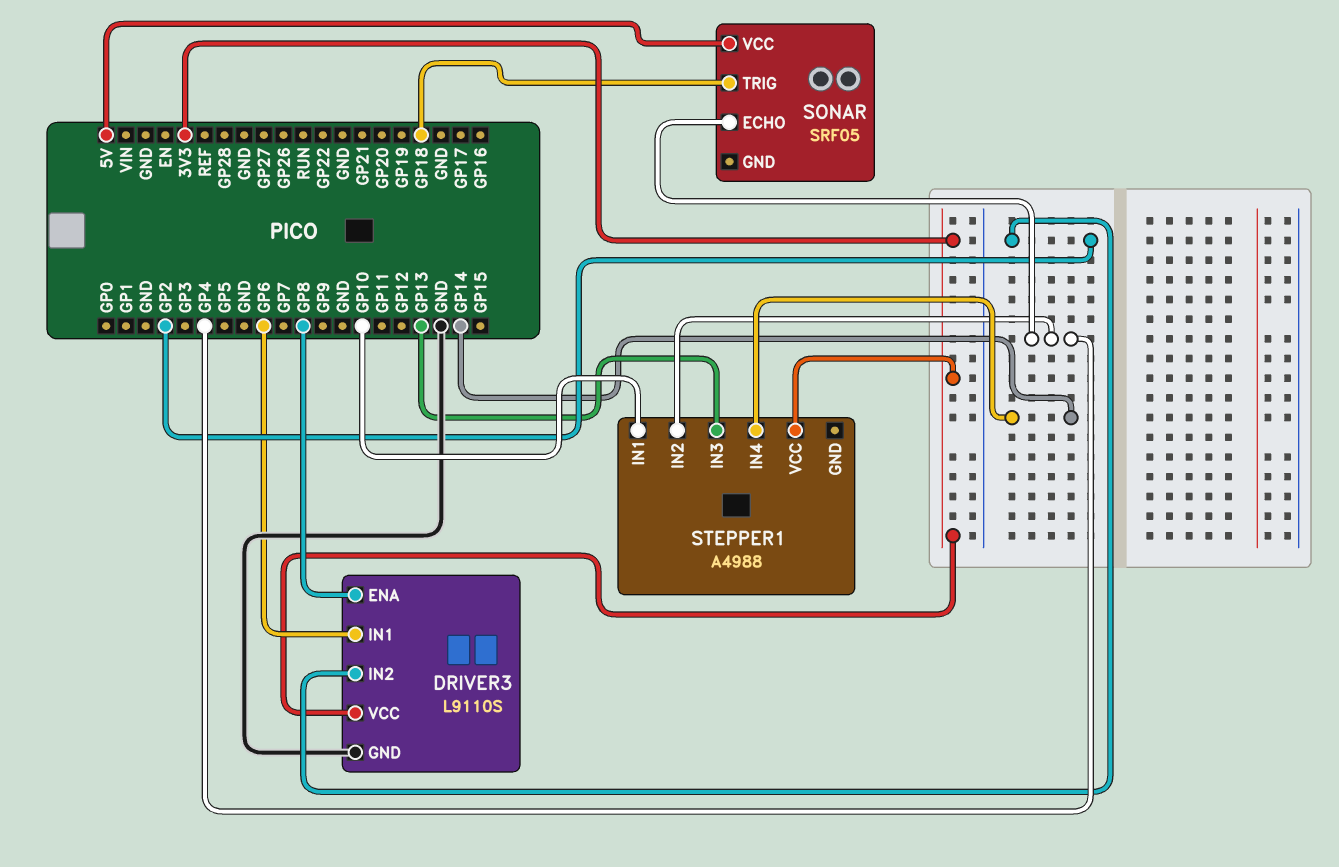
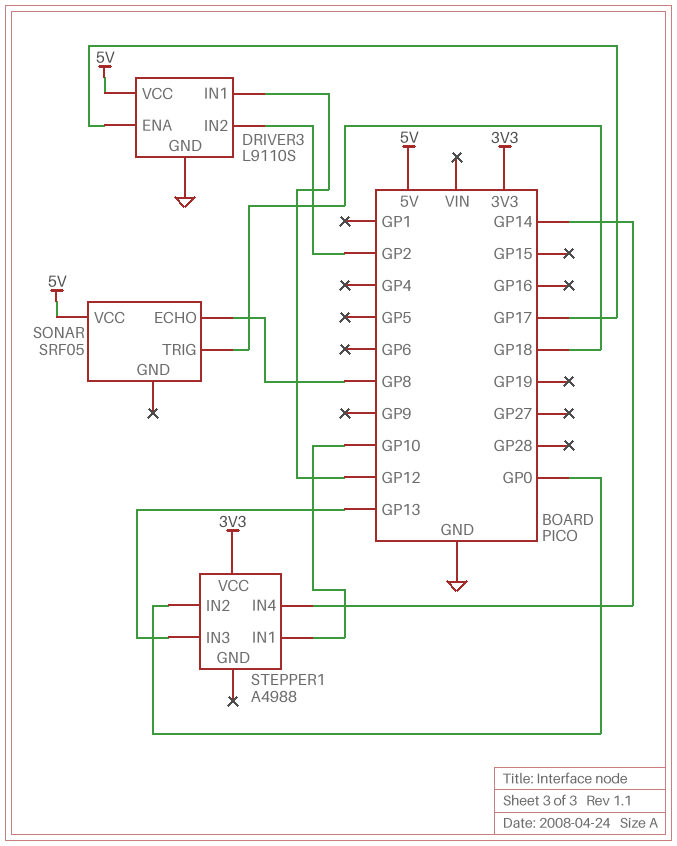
DRIVER3 pin ENA: GP8 -> GP17
DRIVER3 pin IN1: GP6 -> GP12
DRIVER3 pin VCC: 3V3 -> 5V
SONAR pin ECHO: GP4 -> GP8
STEPPER1 pin IN2: GP4 -> GP0

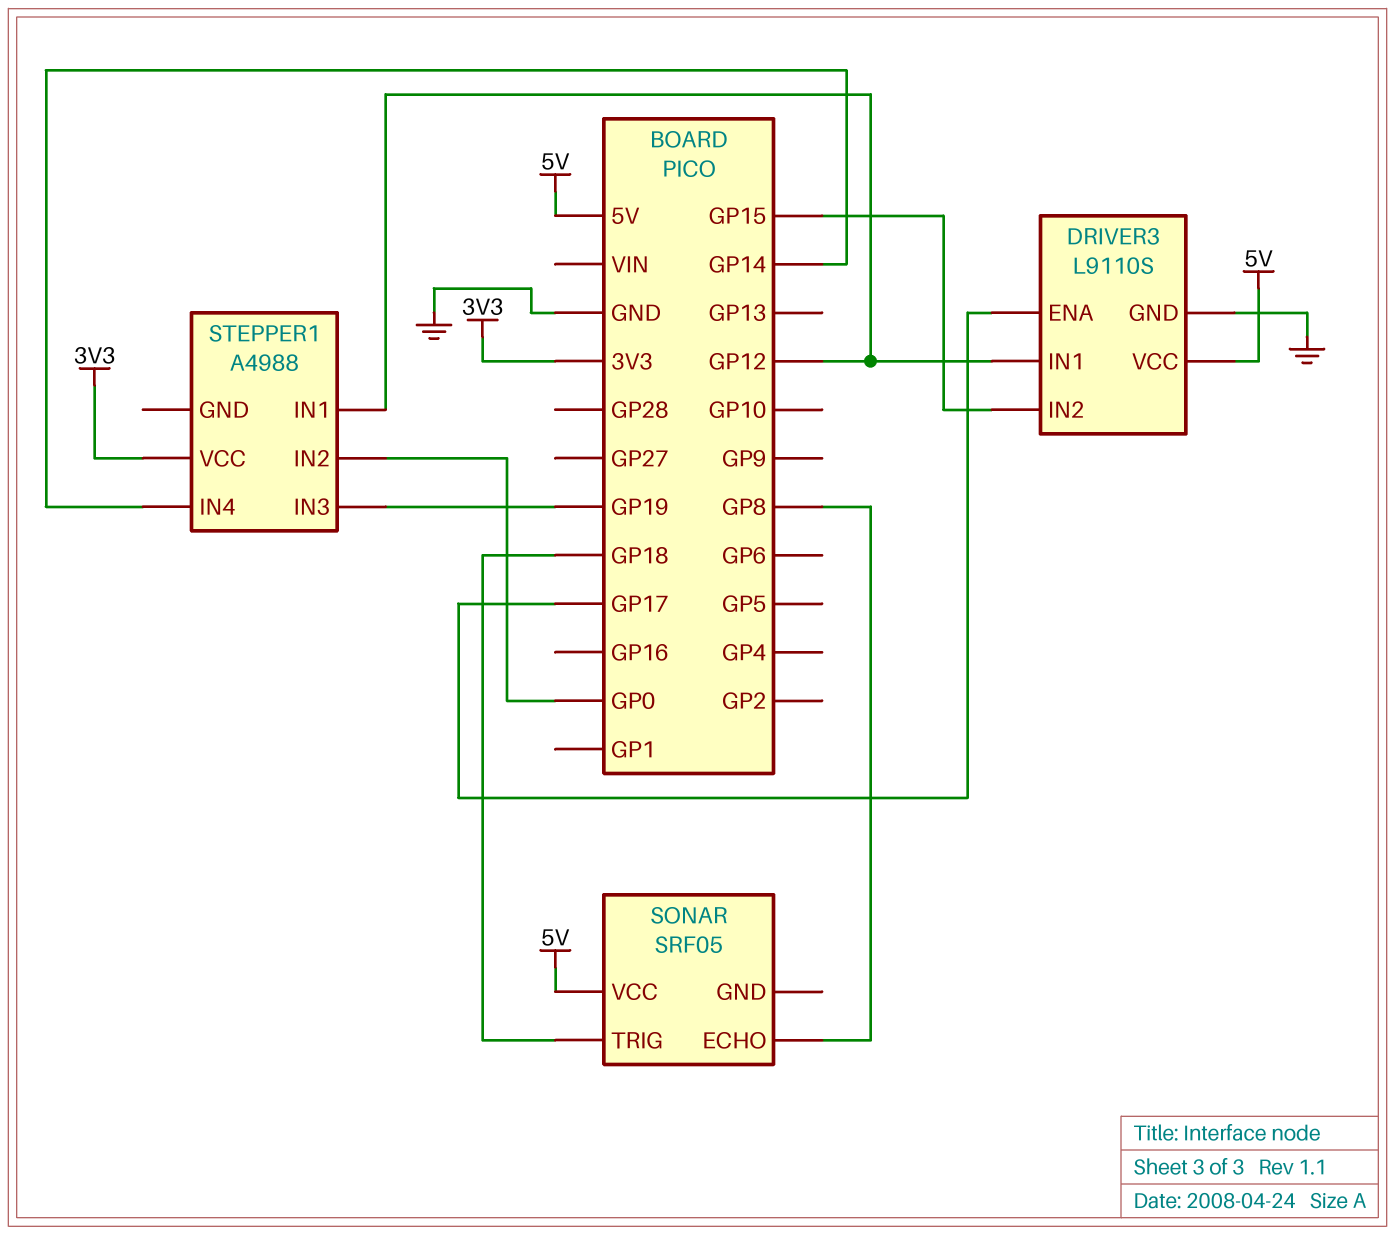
DRIVER3 pin IN2: GP2 -> GP15
STEPPER1 pin IN1: GP10 -> GP12
STEPPER1 pin IN3: GP13 -> GP19

